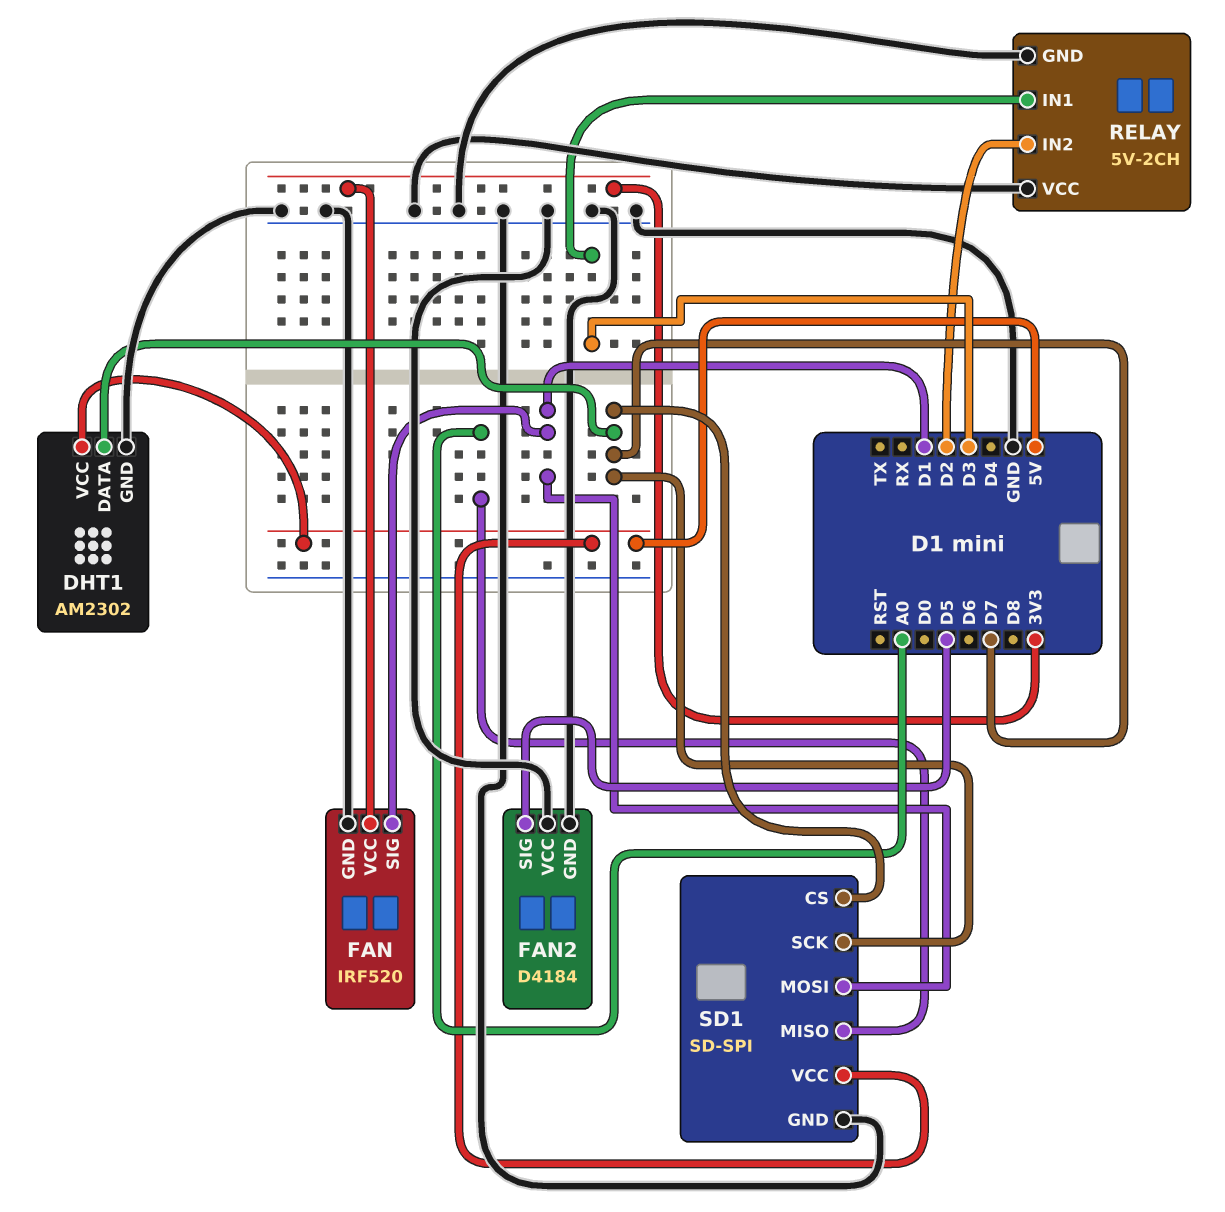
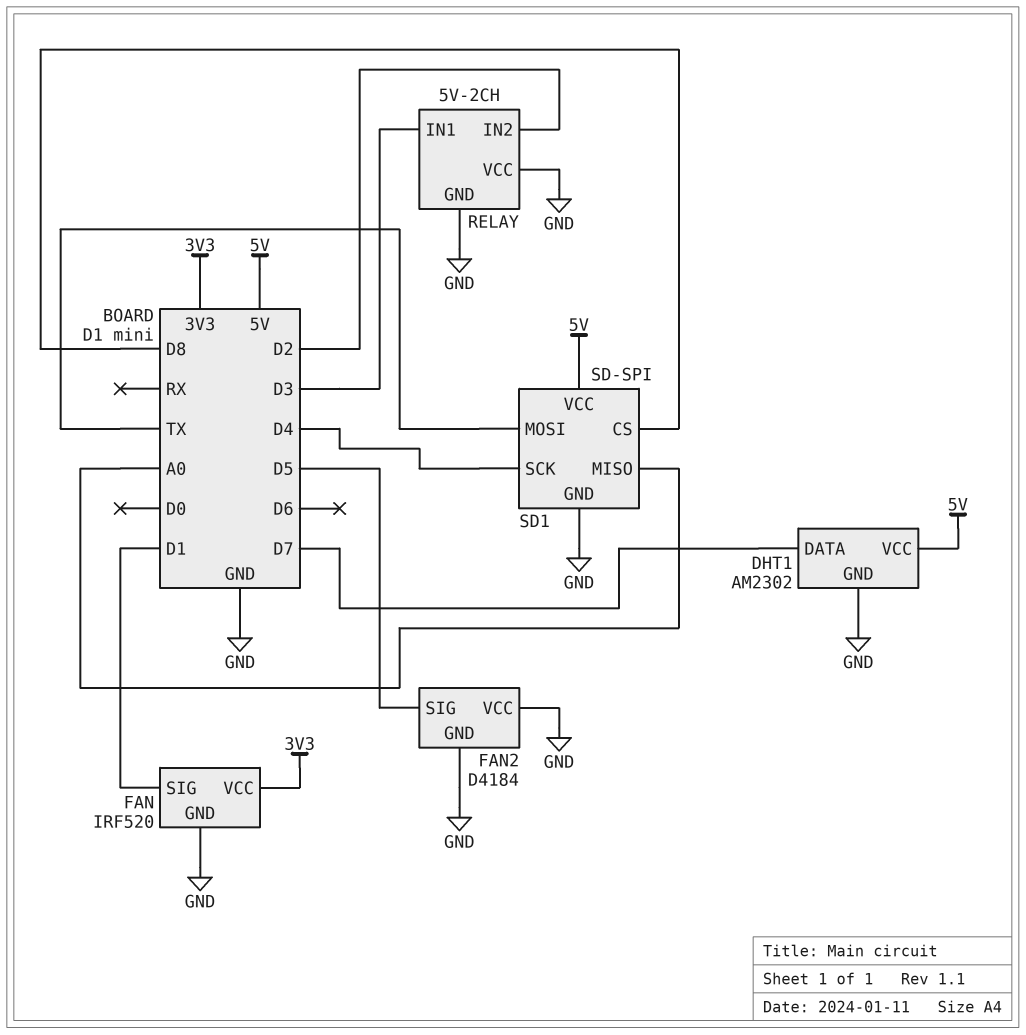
SD1 pin CS: D7 -> D8
SD1 pin MOSI: D1 -> TX
SD1 pin SCK: D7 -> D4

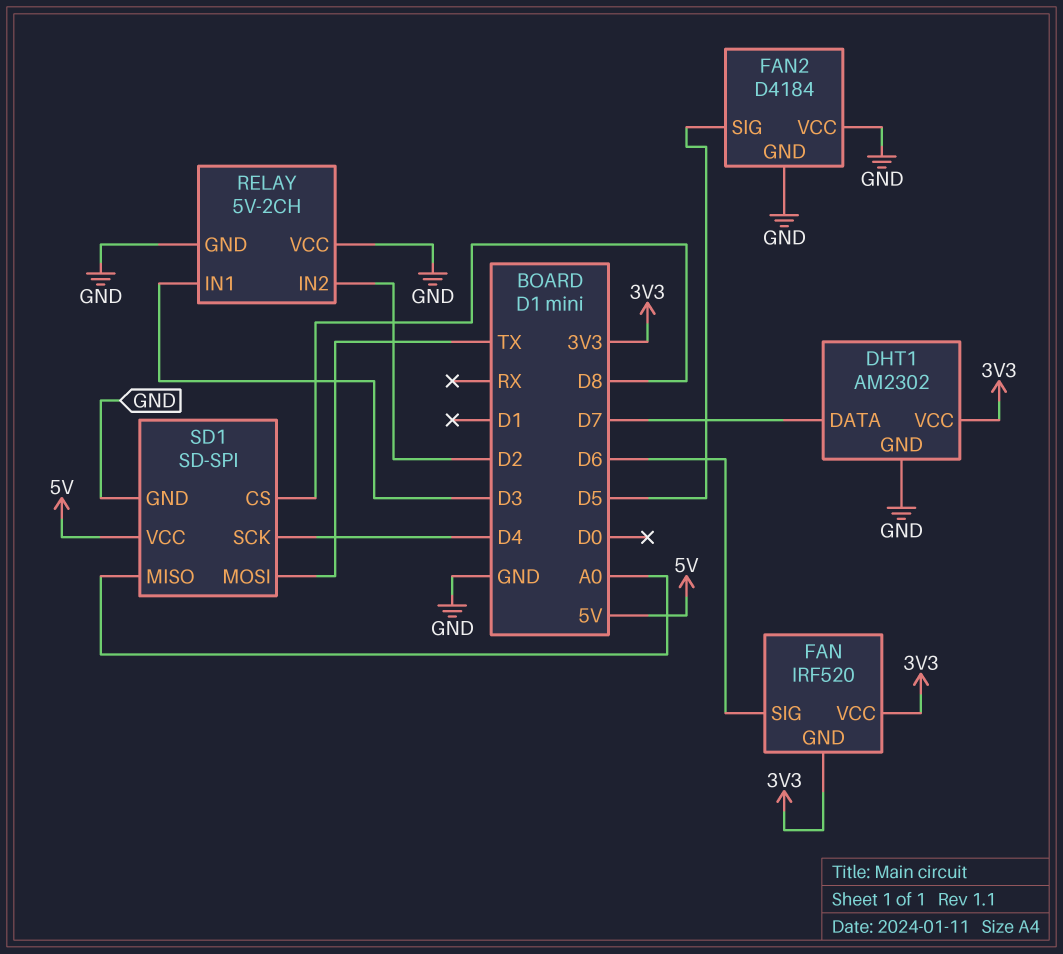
DHT1 pin VCC: 5V -> 3V3
FAN pin GND: GND -> 3V3
FAN pin SIG: D1 -> D6

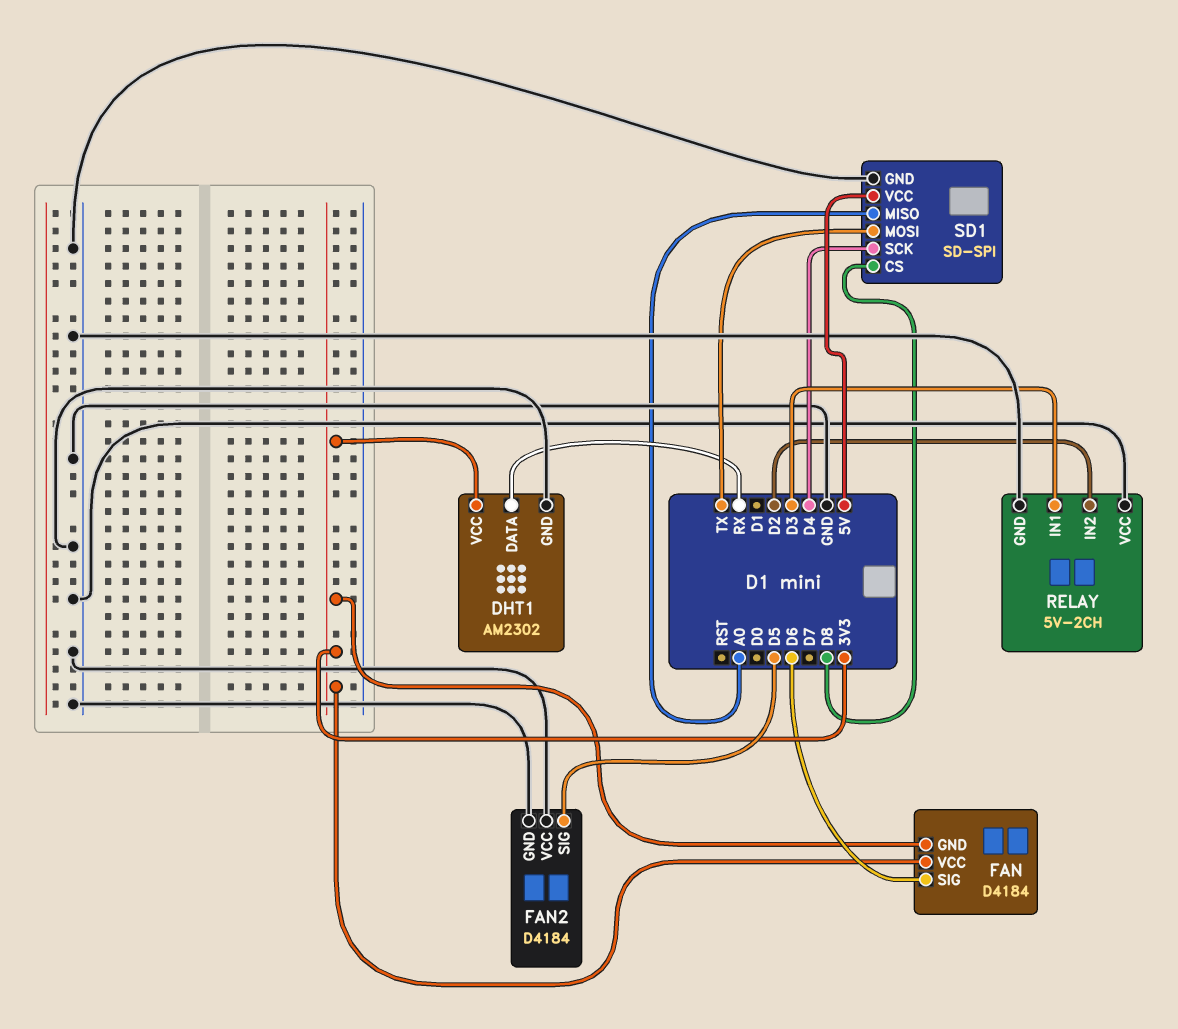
DHT1 pin DATA: D7 -> RX
FAN: IRF520 -> D4184

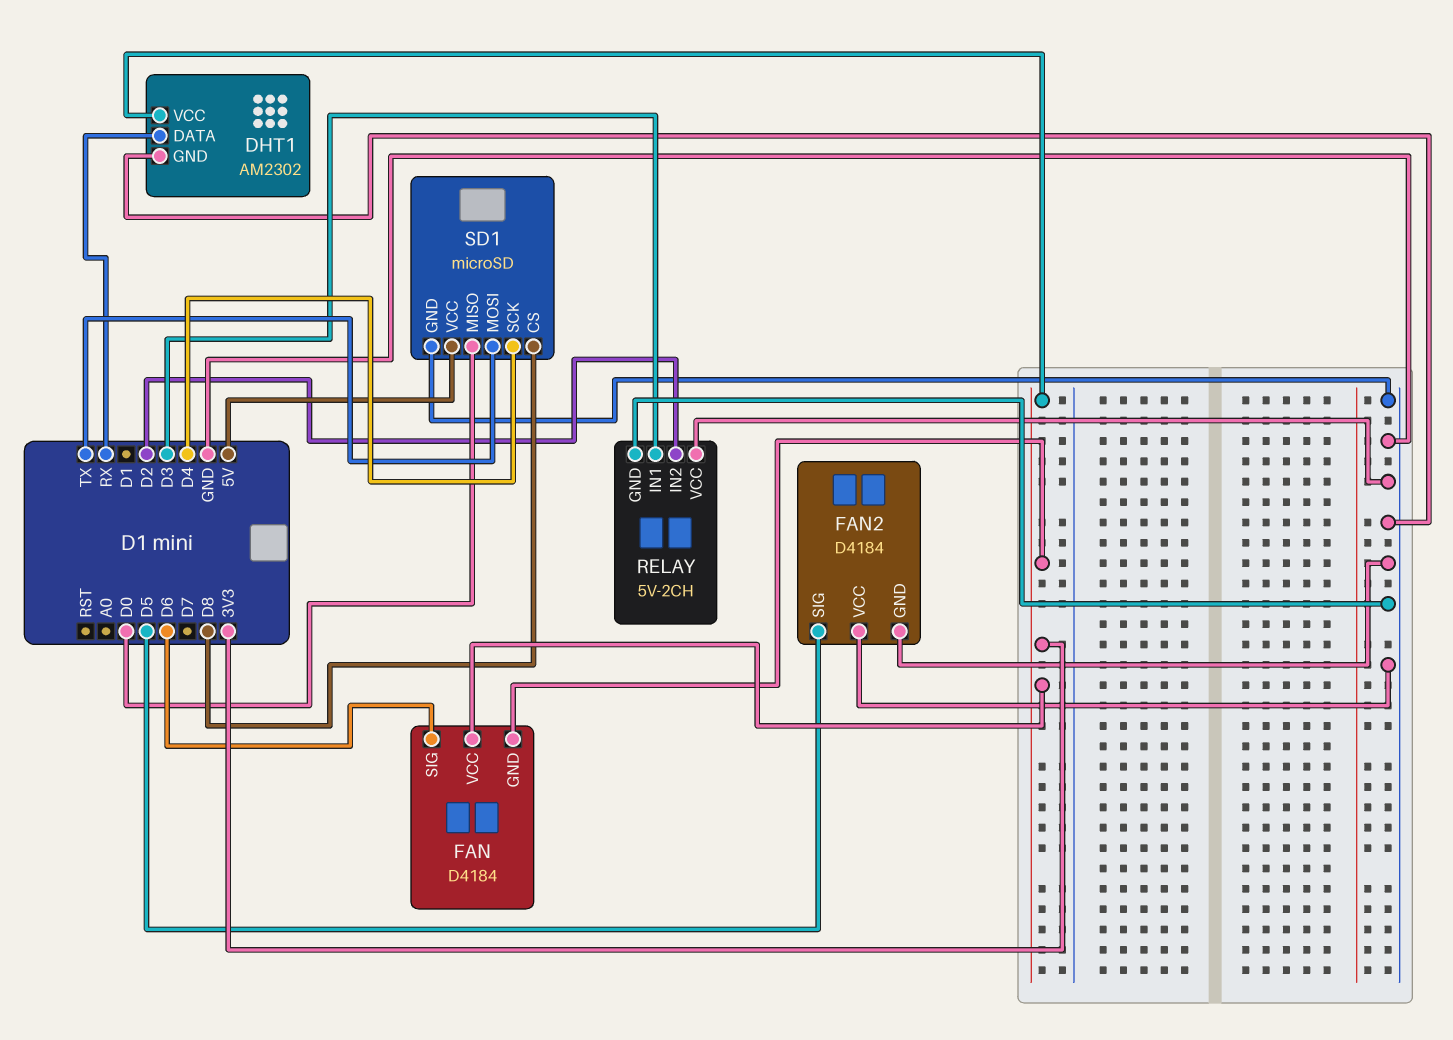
SD1: SD-SPI -> microSD
SD1 pin MISO: A0 -> D0

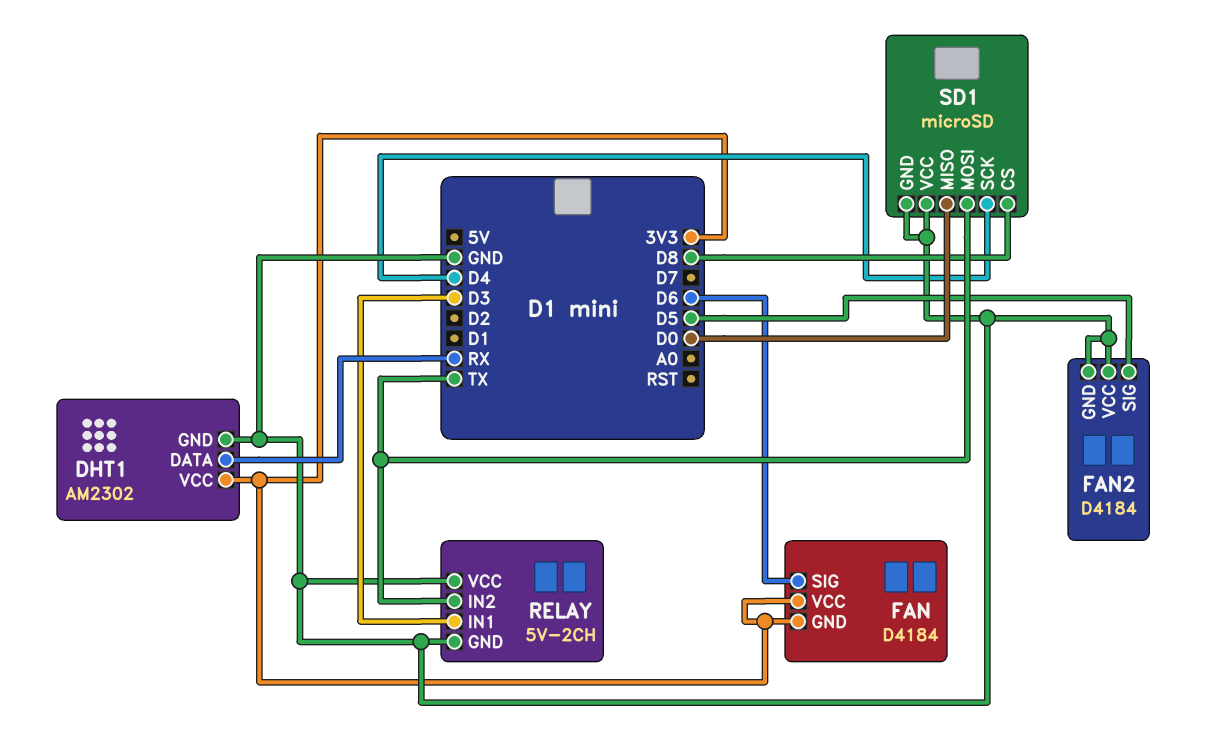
RELAY pin IN2: D2 -> TX
SD1 pin VCC: 5V -> GND

